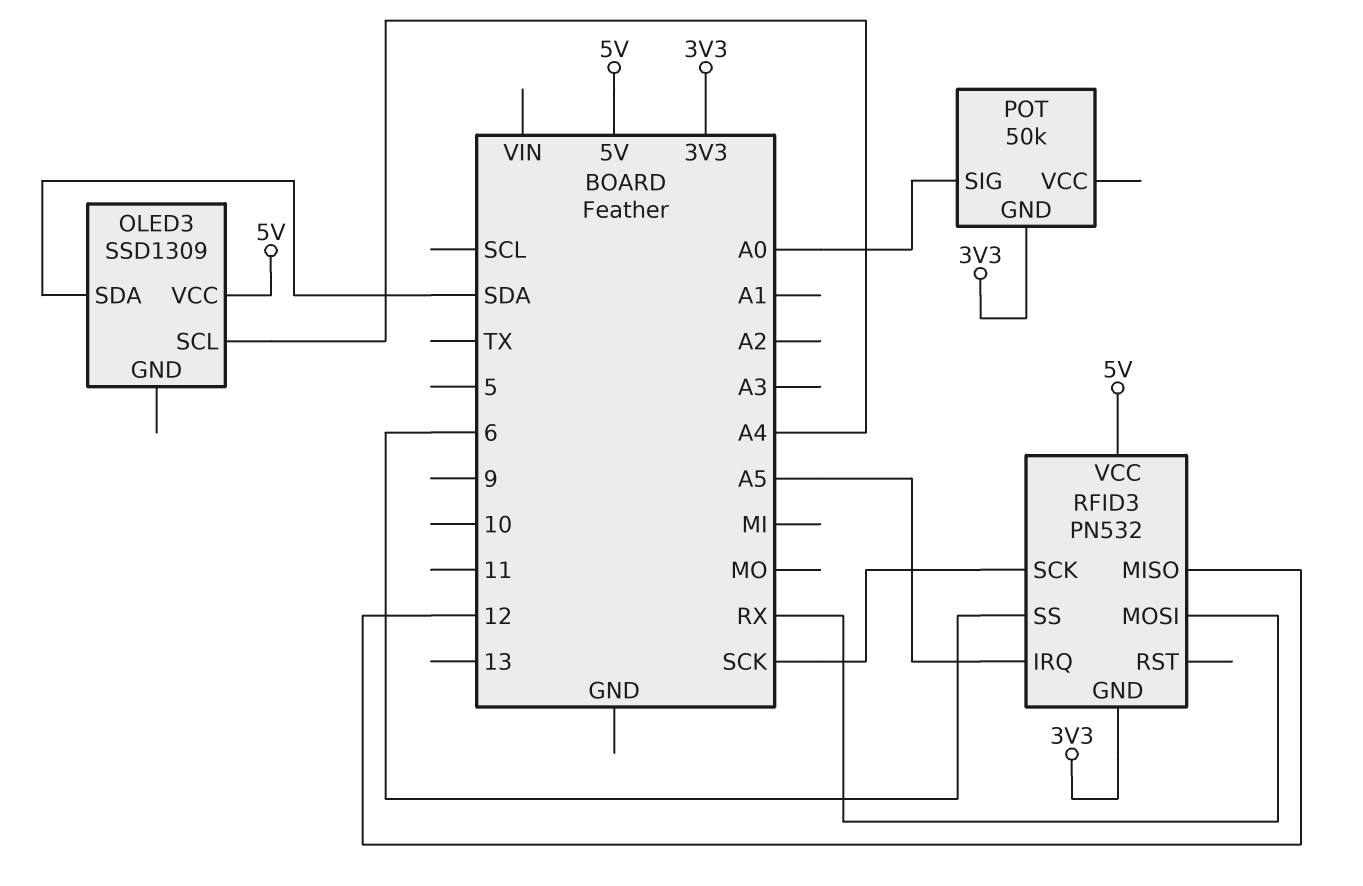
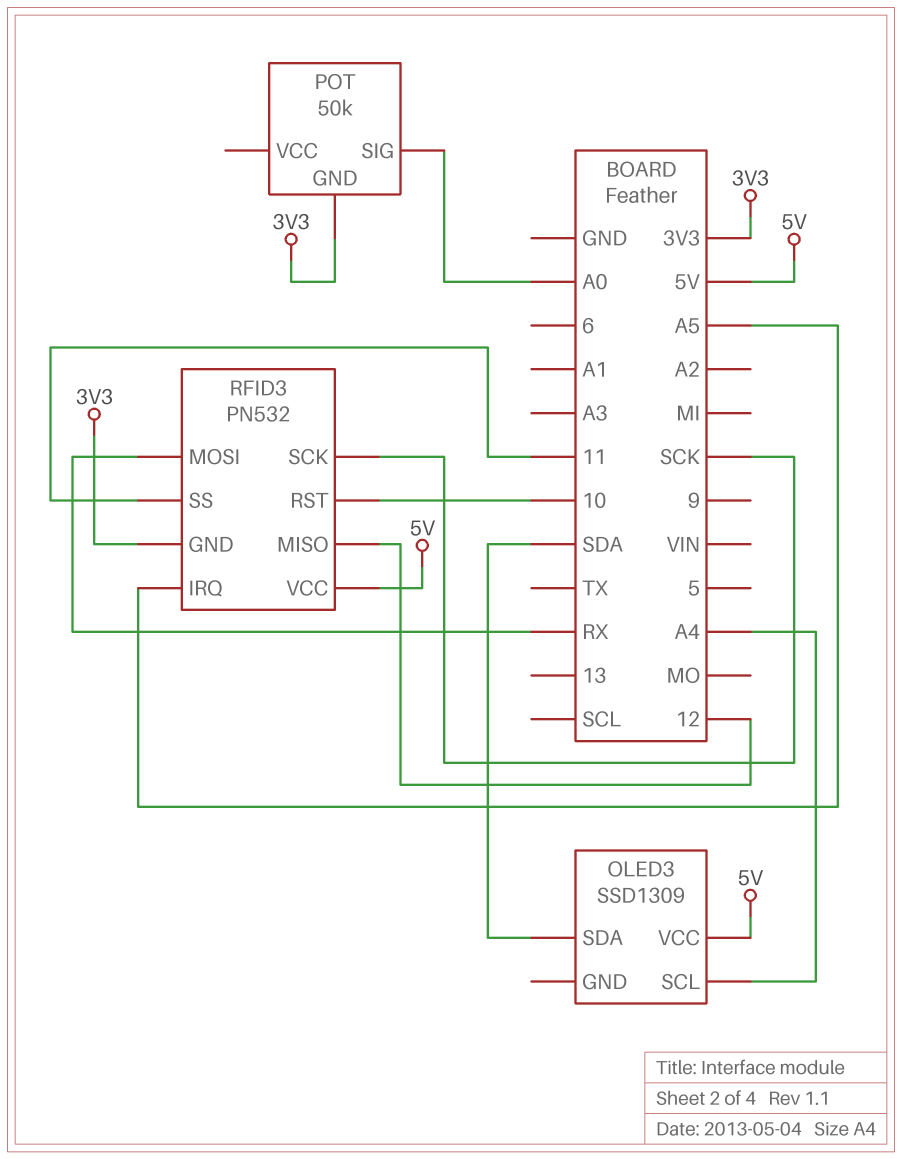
RFID3 pin RST: none -> 10
RFID3 pin SS: 6 -> 11

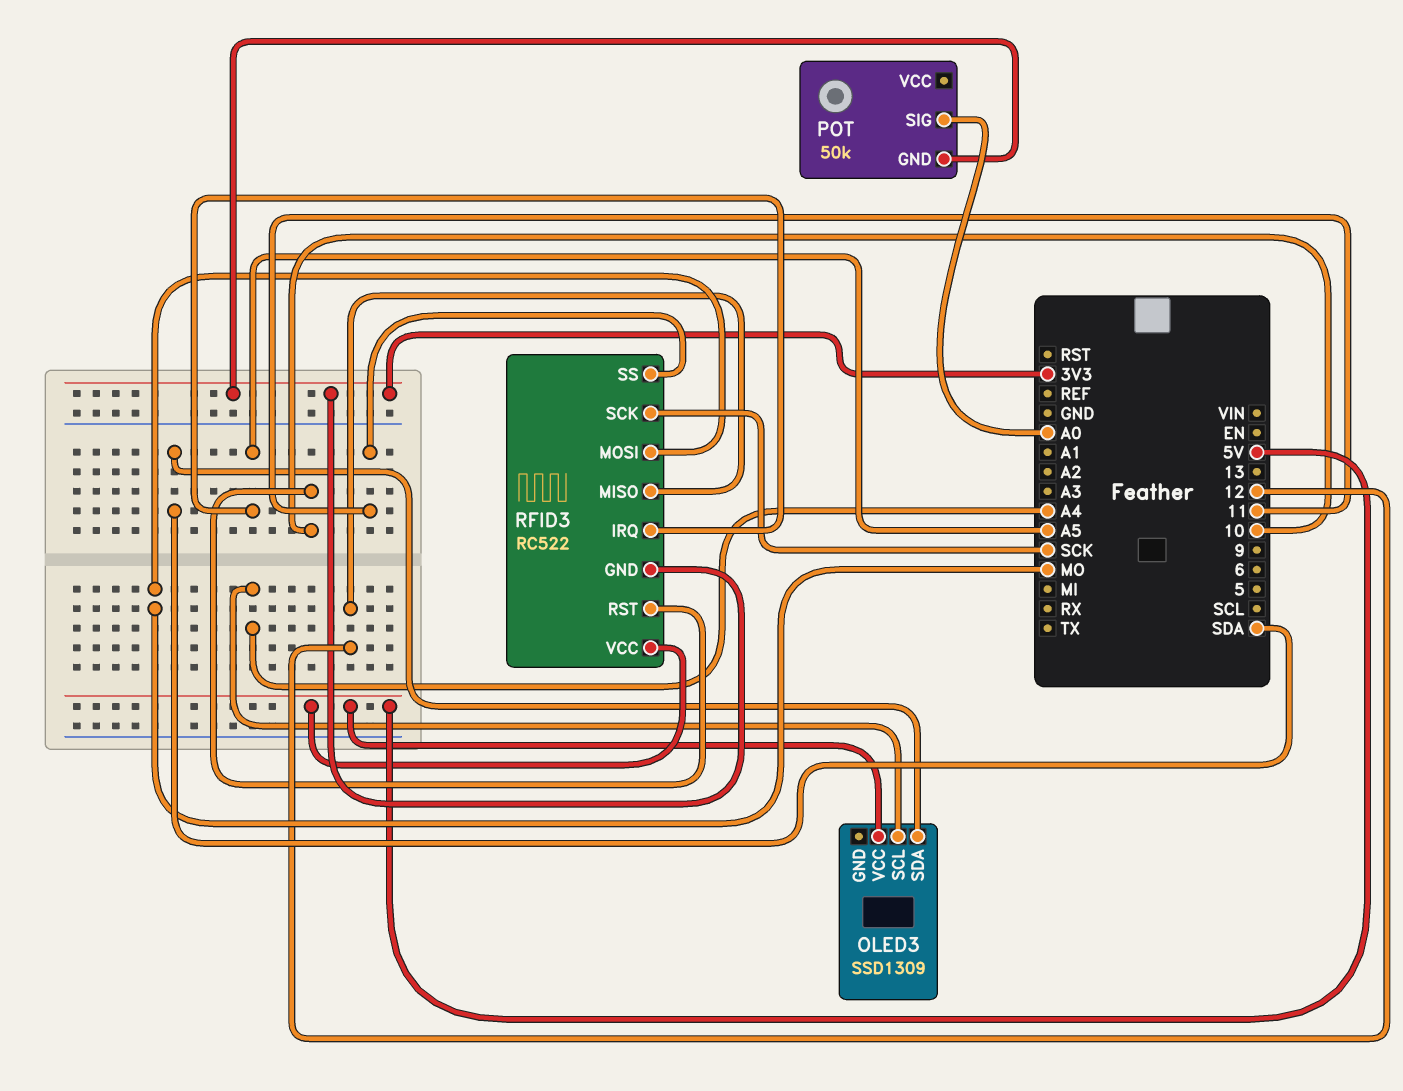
RFID3: PN532 -> RC522
RFID3 pin MOSI: RX -> MO

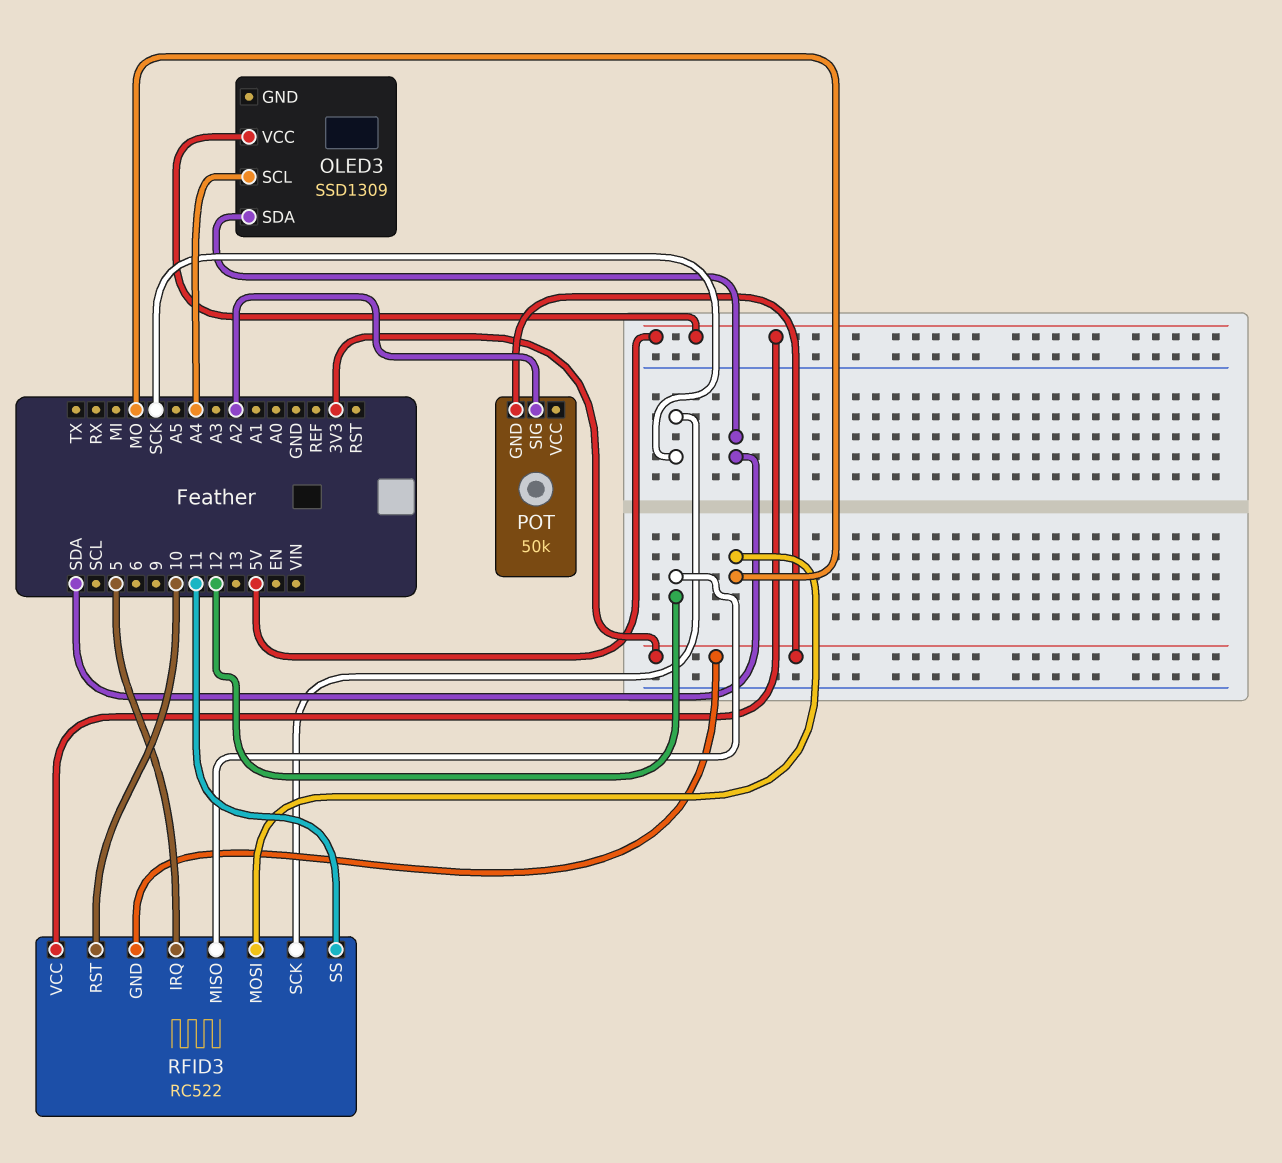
POT pin SIG: A0 -> A2
RFID3 pin IRQ: A5 -> 5

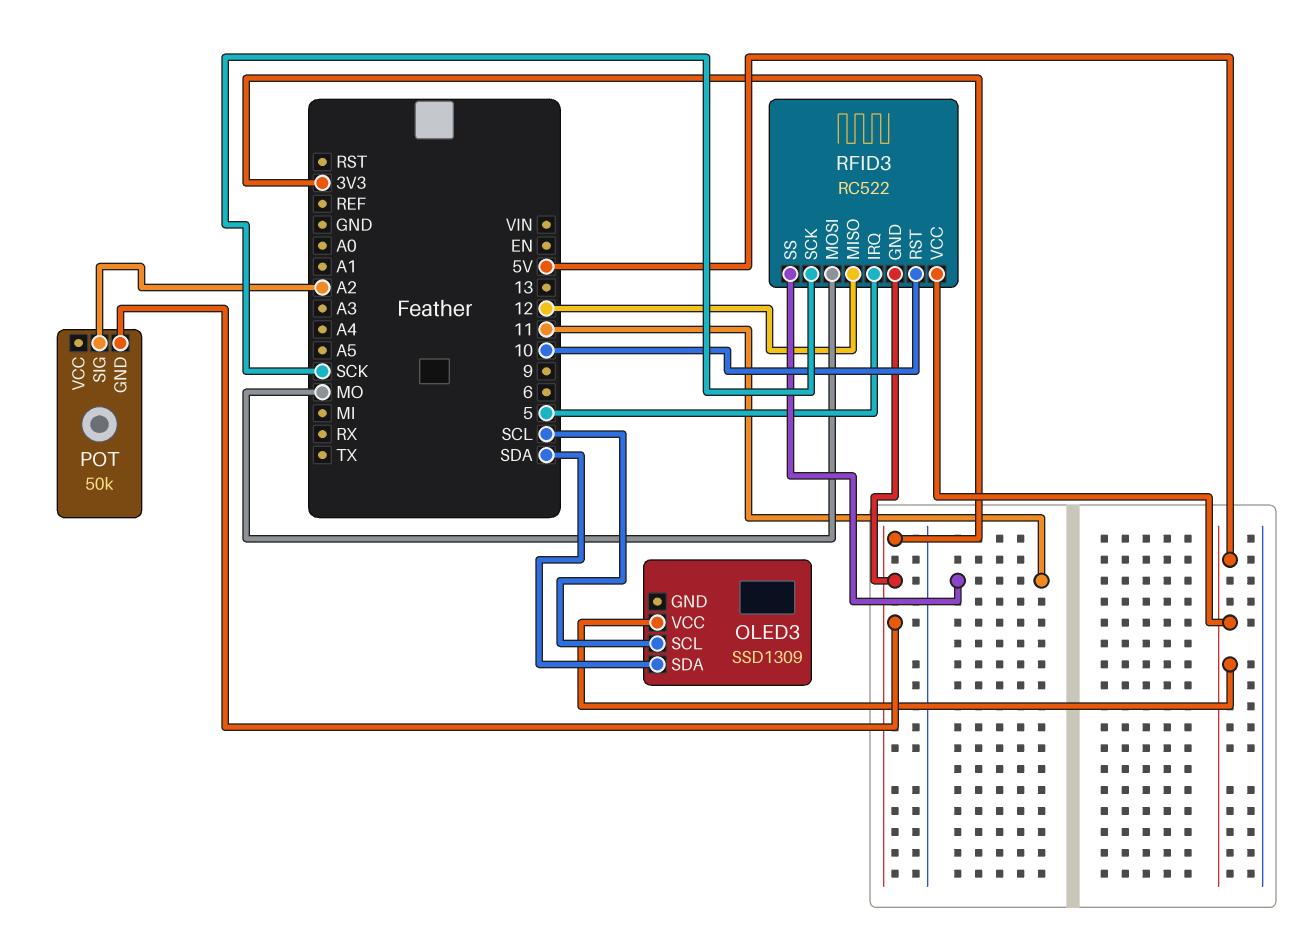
OLED3 pin SCL: A4 -> SCL

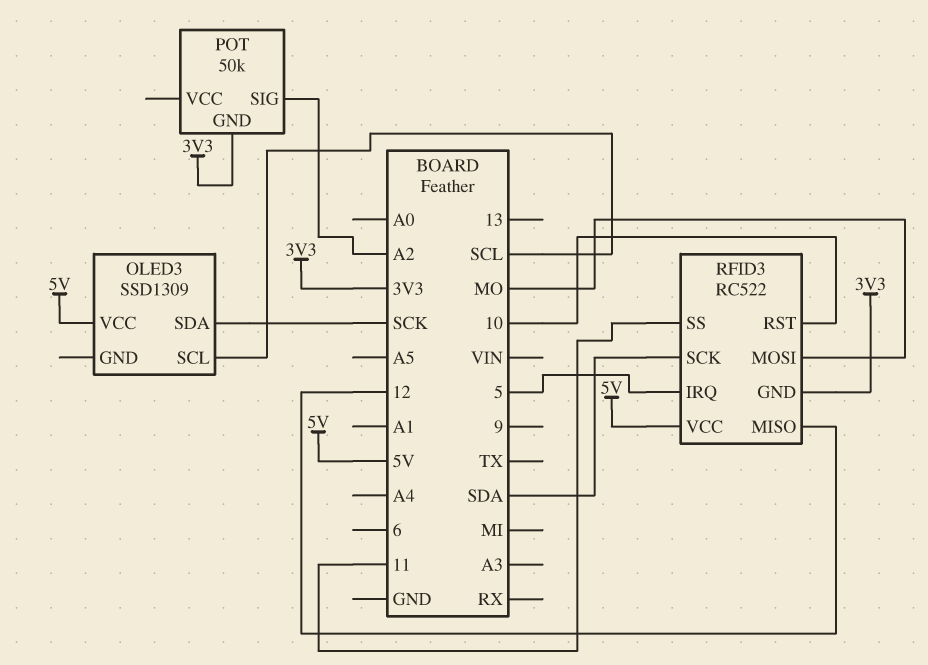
OLED3 pin SDA: SDA -> SCK
RFID3 pin SCK: SCK -> SDA

